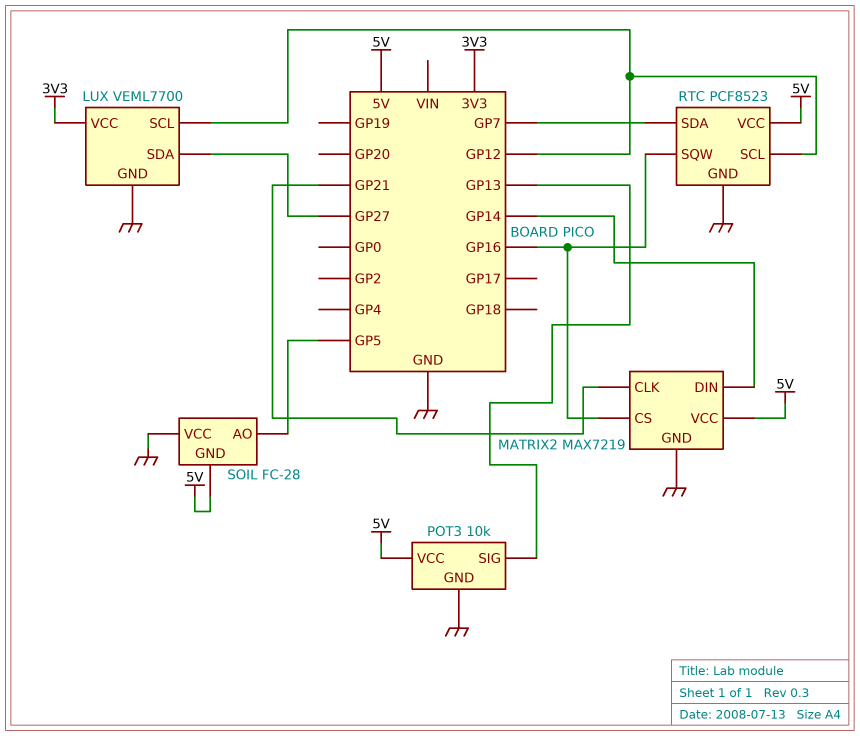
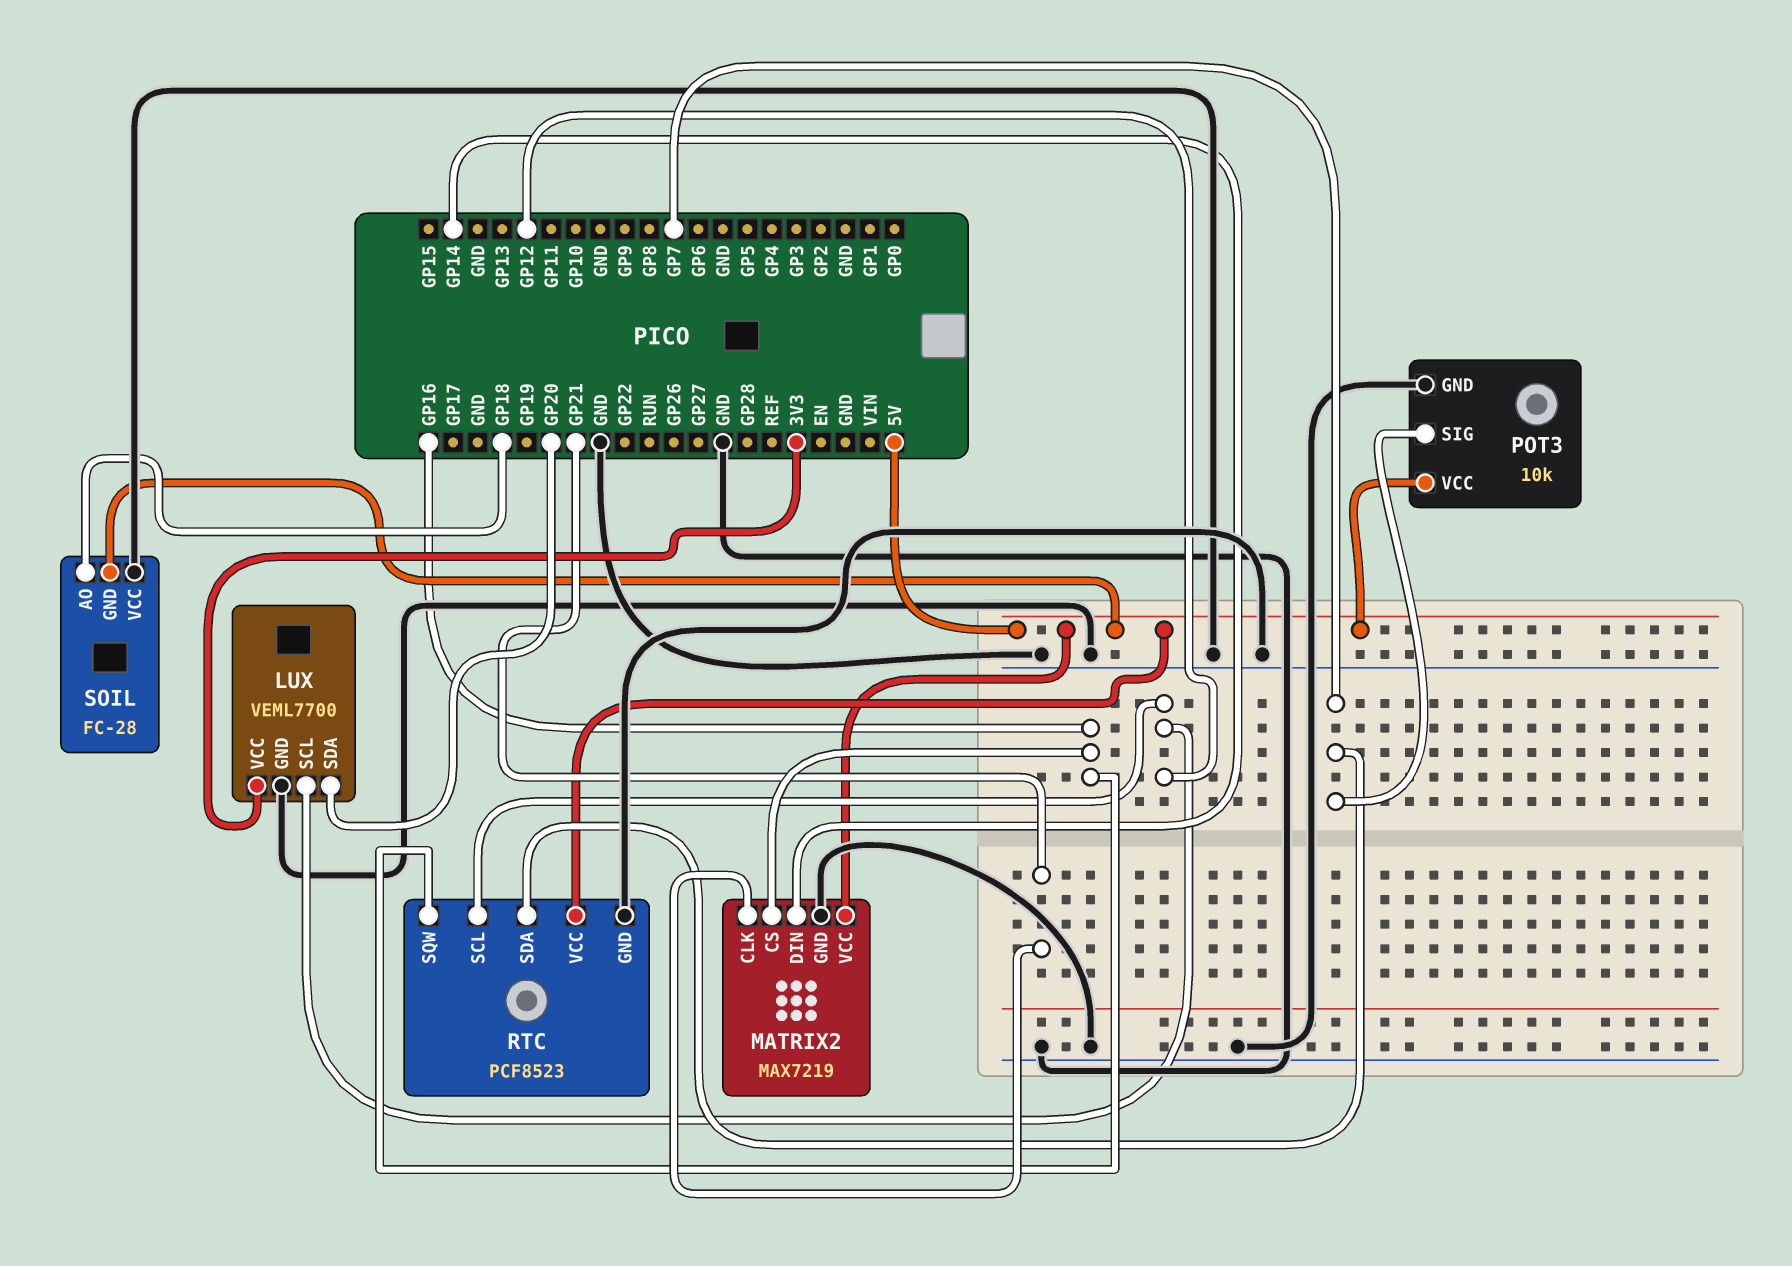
LUX pin SDA: GP27 -> GP20
POT3 pin SIG: GP13 -> GP7
SOIL pin AO: GP5 -> GP18

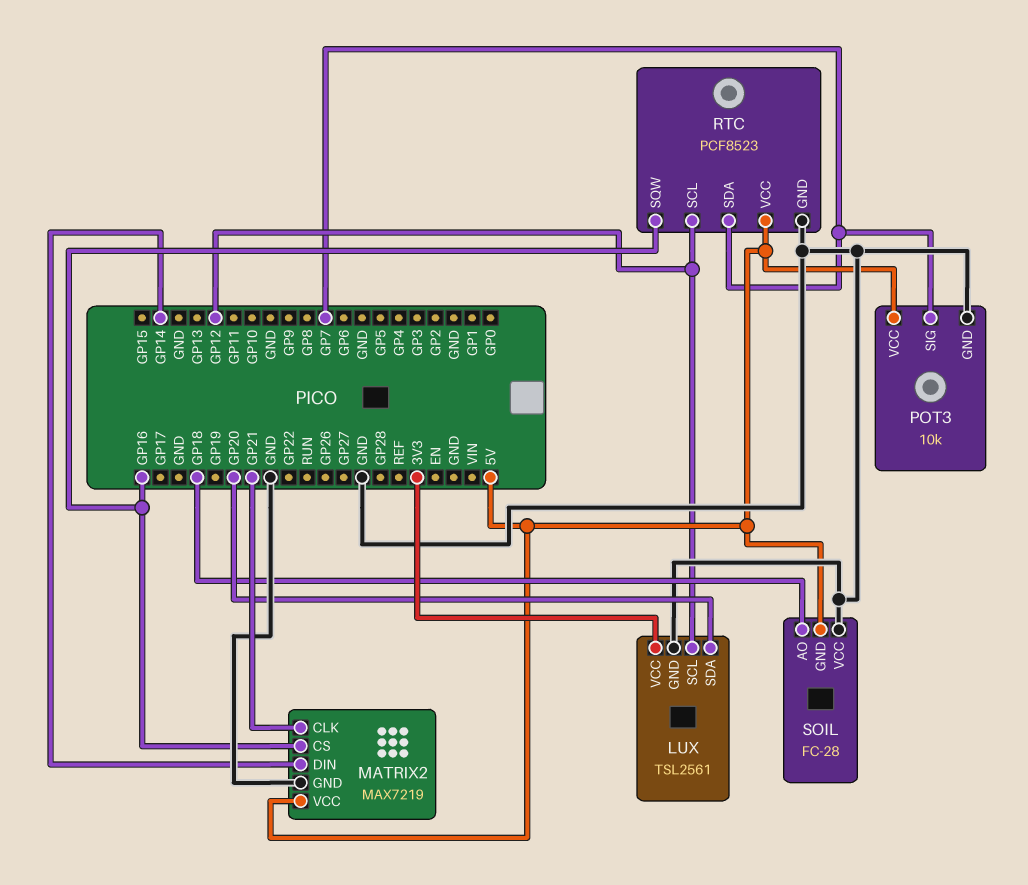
LUX: VEML7700 -> TSL2561

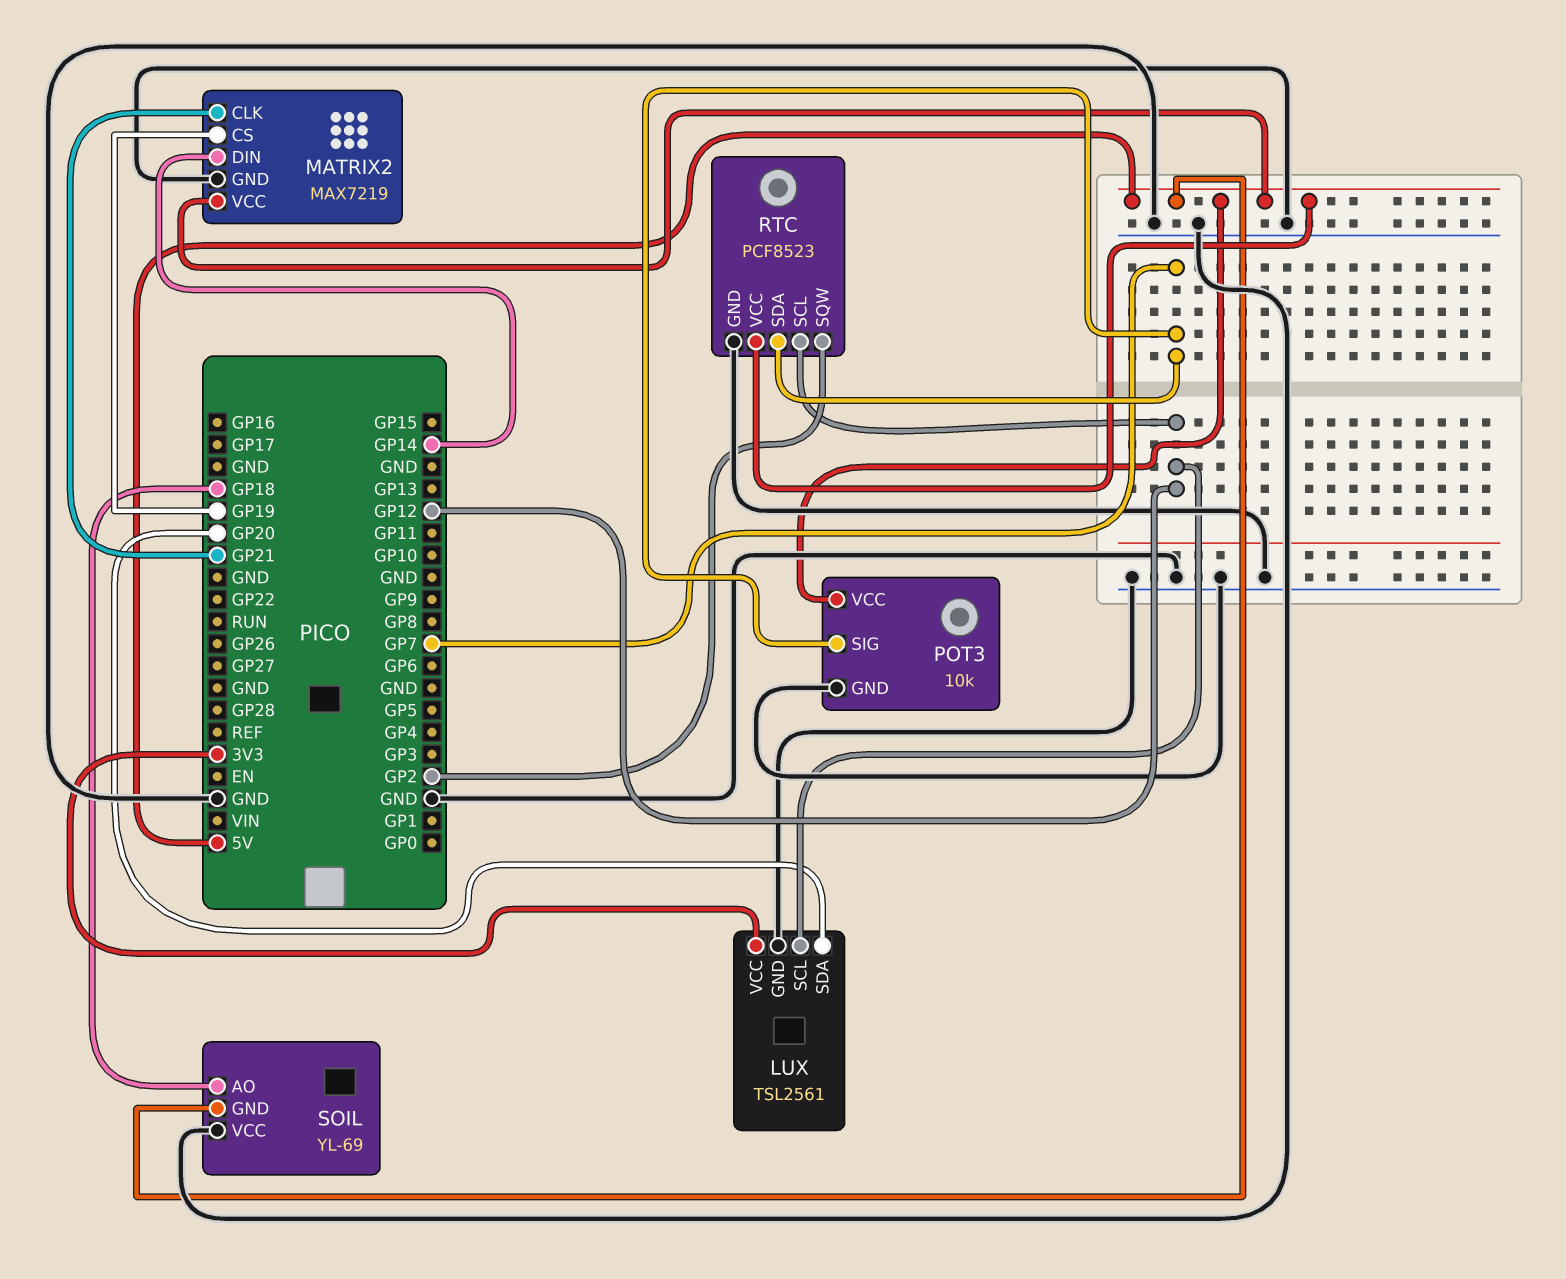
MATRIX2 pin CS: GP16 -> GP19
RTC pin SQW: GP16 -> GP2
SOIL: FC-28 -> YL-69

